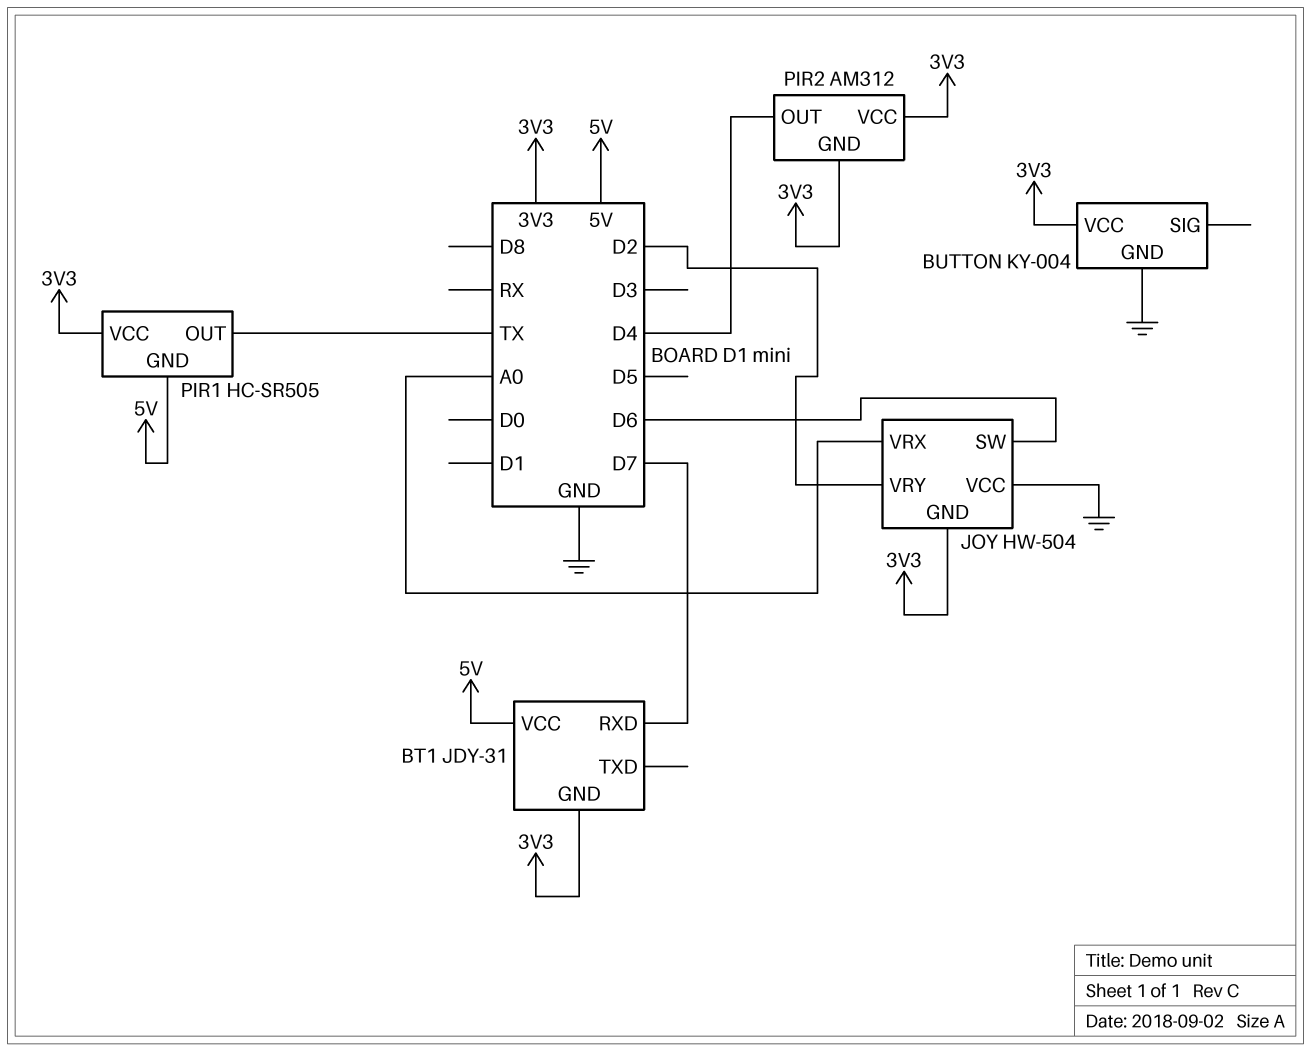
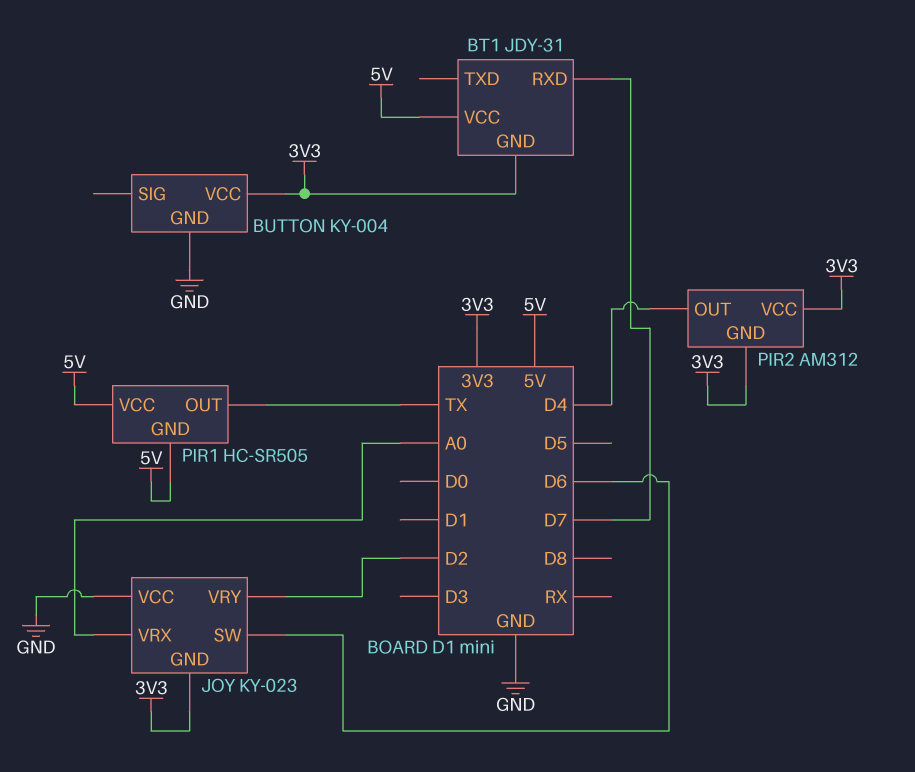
JOY: HW-504 -> KY-023
PIR1 pin VCC: 3V3 -> 5V

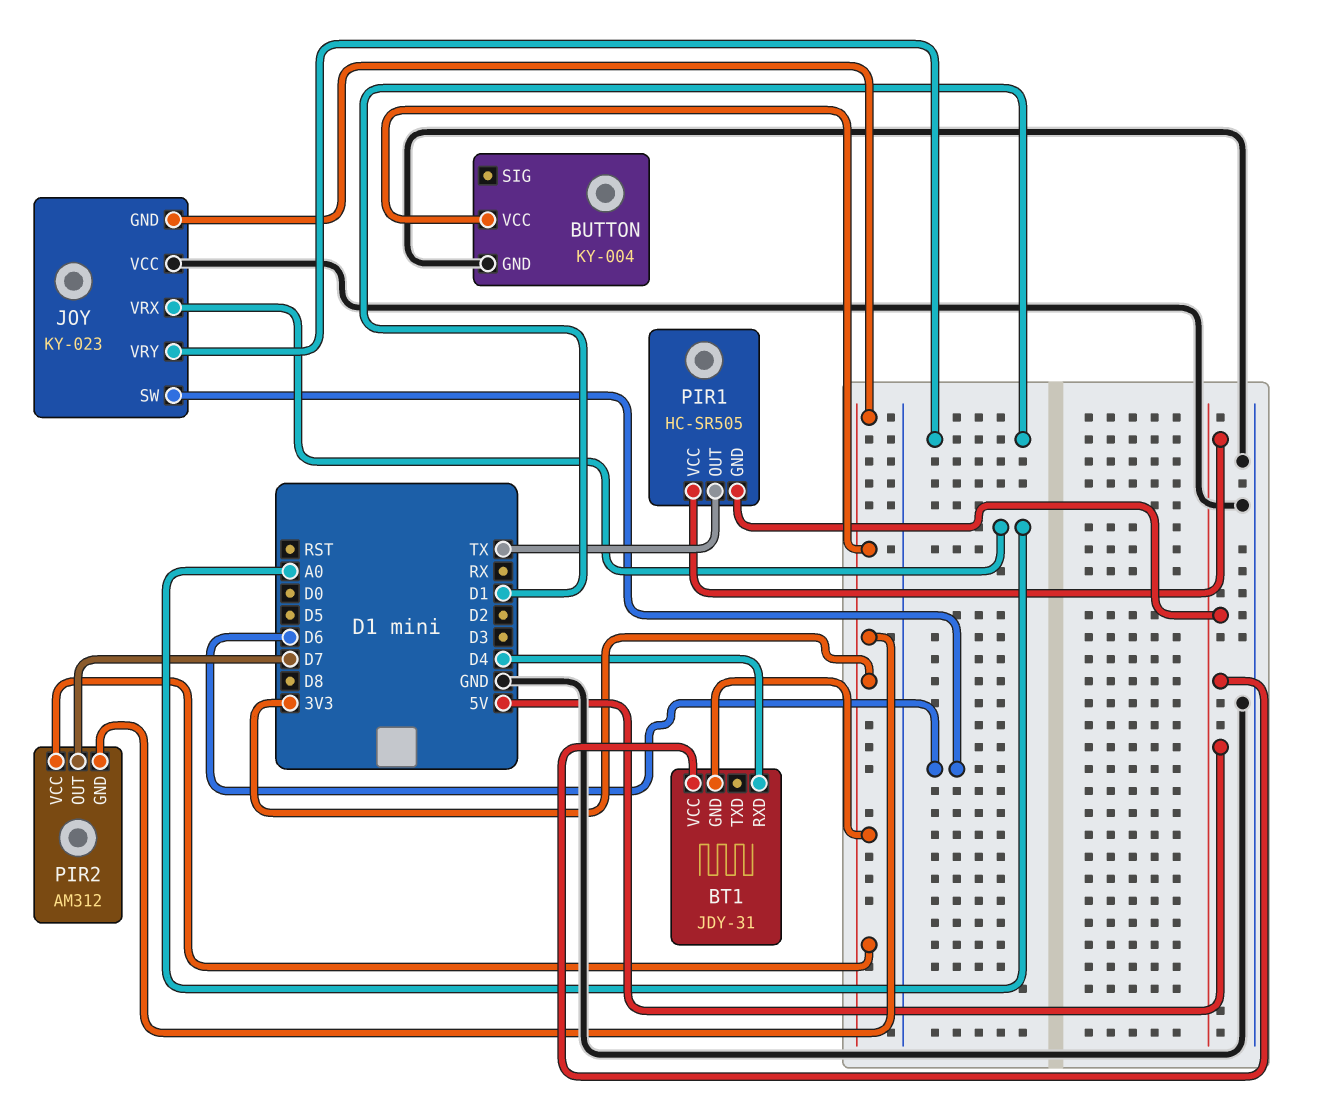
BT1 pin RXD: D7 -> D4
JOY pin VRY: D2 -> D1
PIR2 pin OUT: D4 -> D7

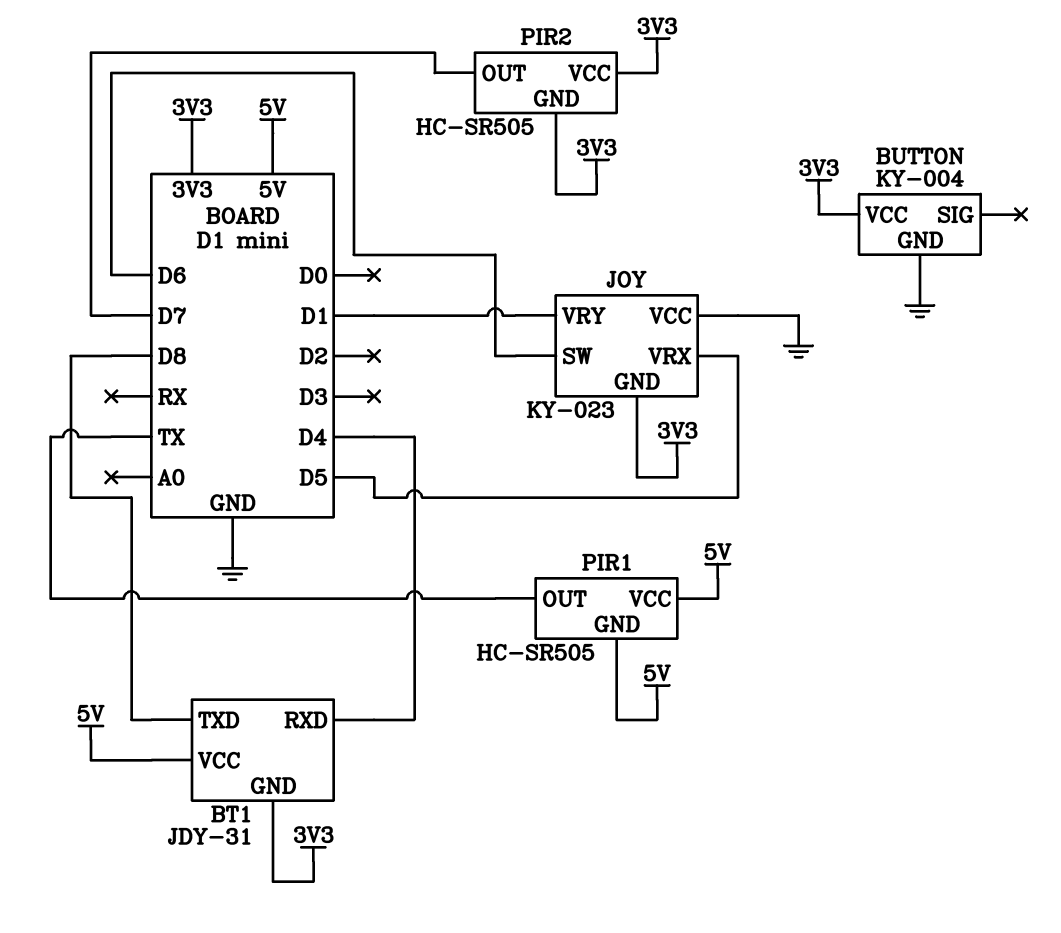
BT1 pin TXD: none -> D8
JOY pin VRX: A0 -> D5
PIR2: AM312 -> HC-SR505

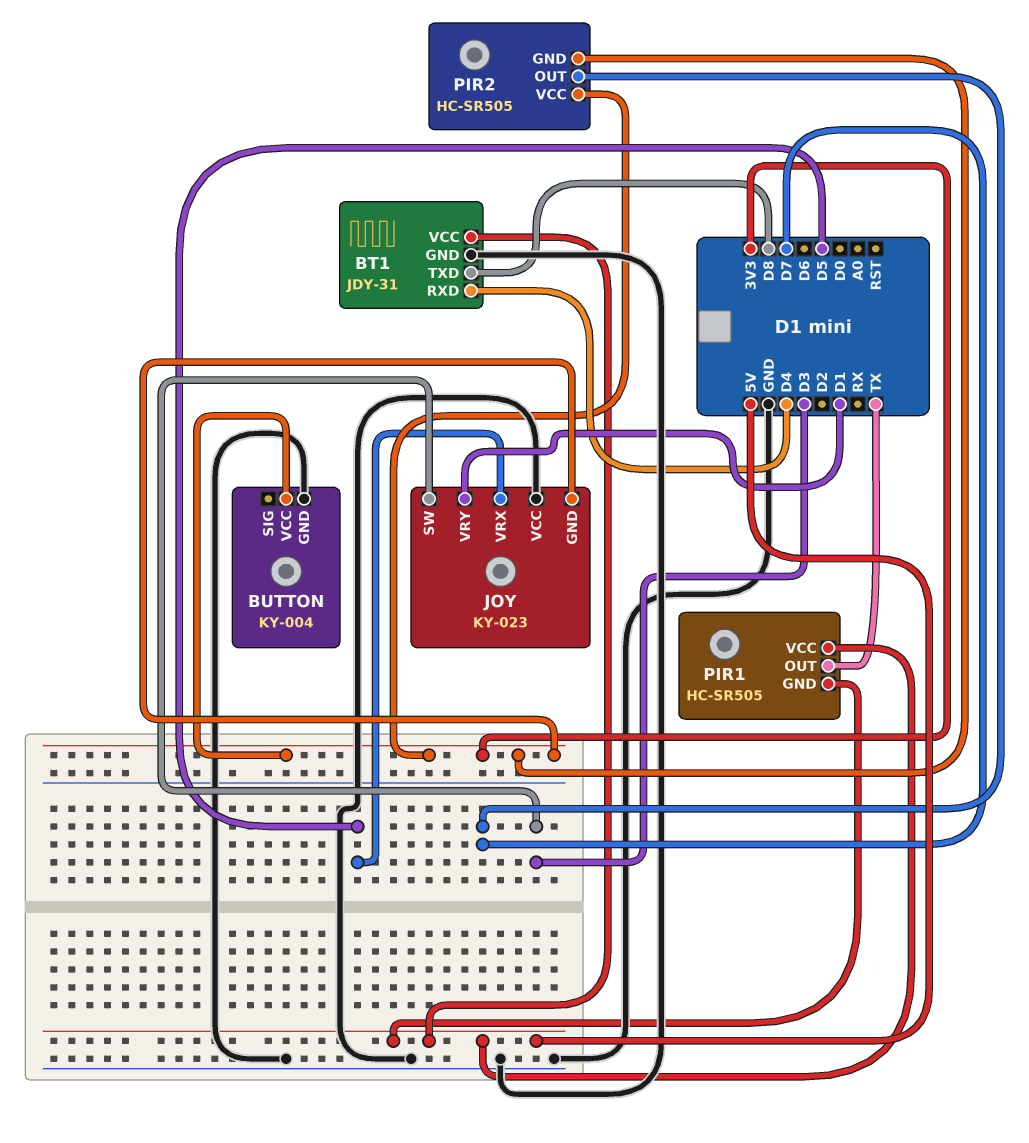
BT1 pin GND: 3V3 -> GND
JOY pin SW: D6 -> D3

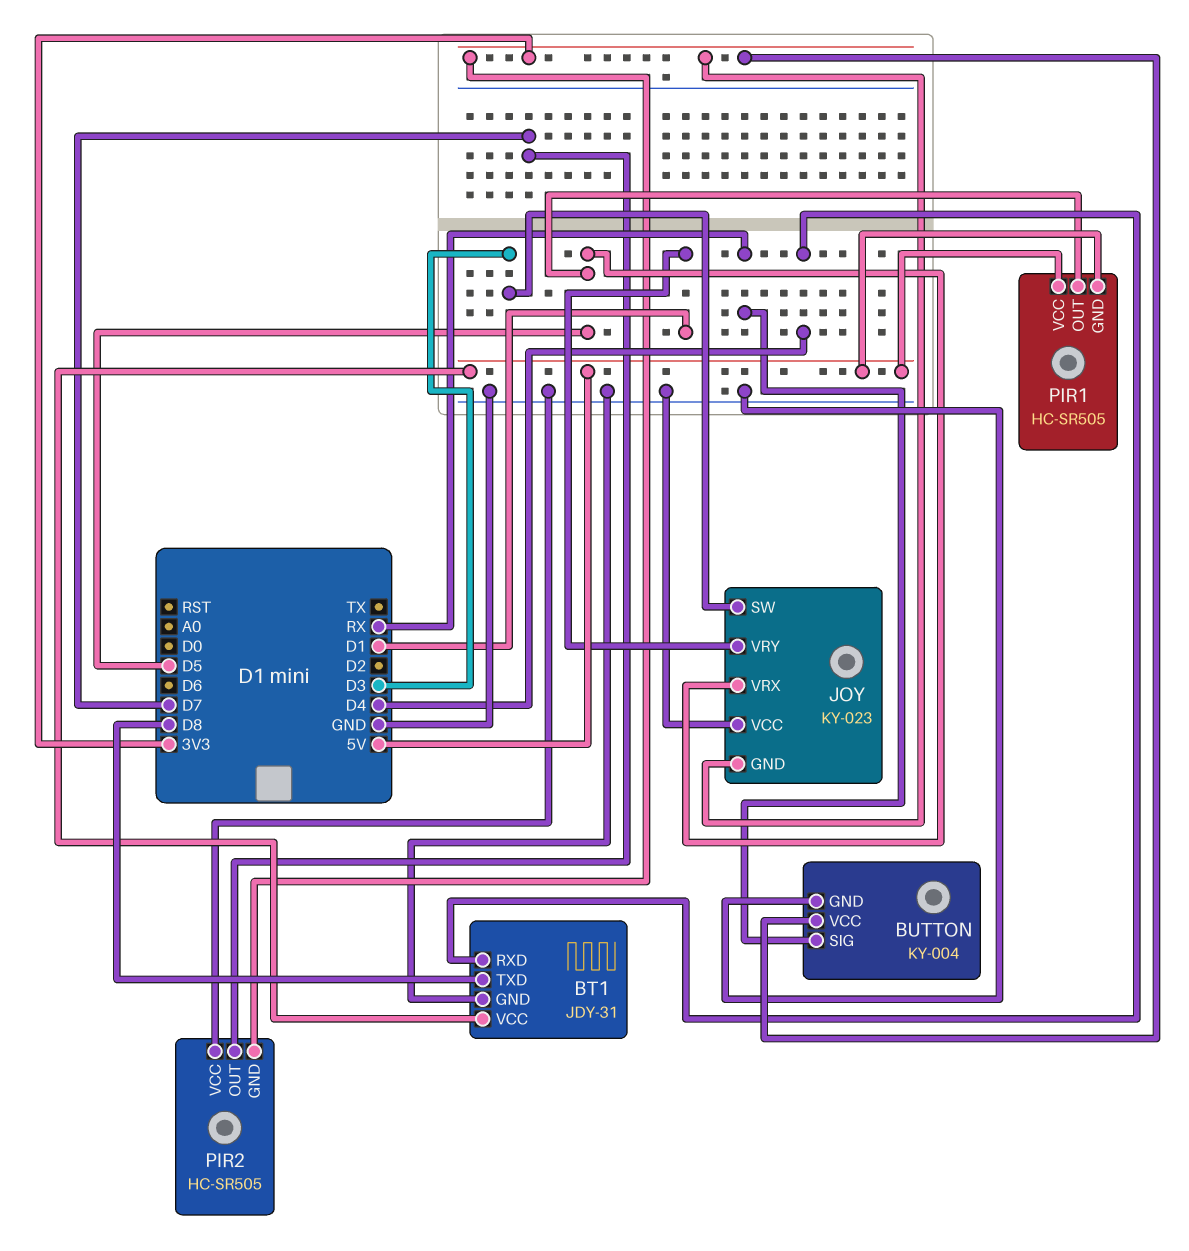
BUTTON pin SIG: none -> RX
PIR1 pin OUT: TX -> D5
PIR2 pin VCC: 3V3 -> GND

